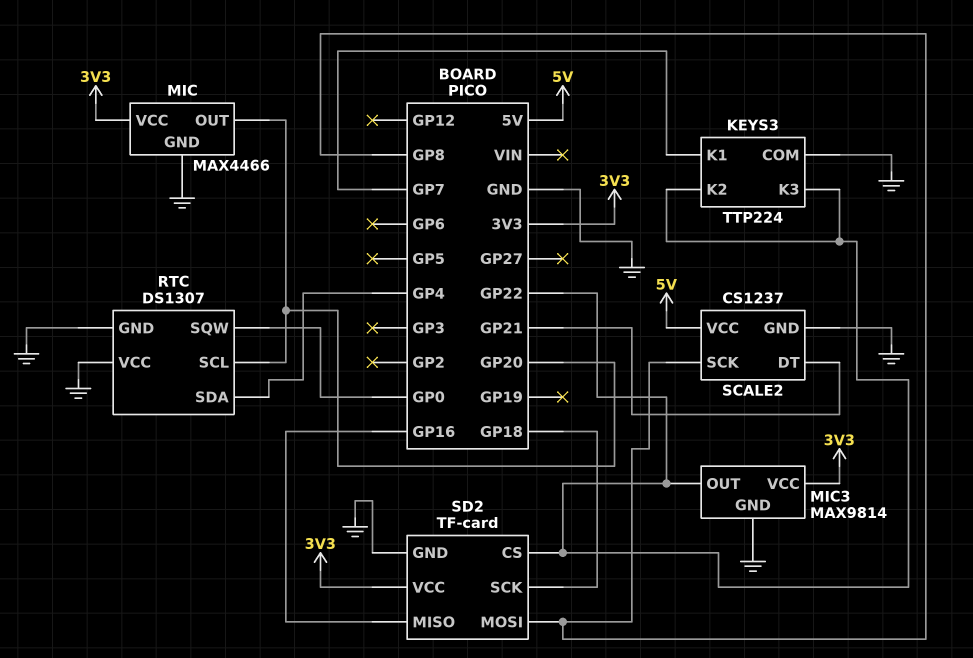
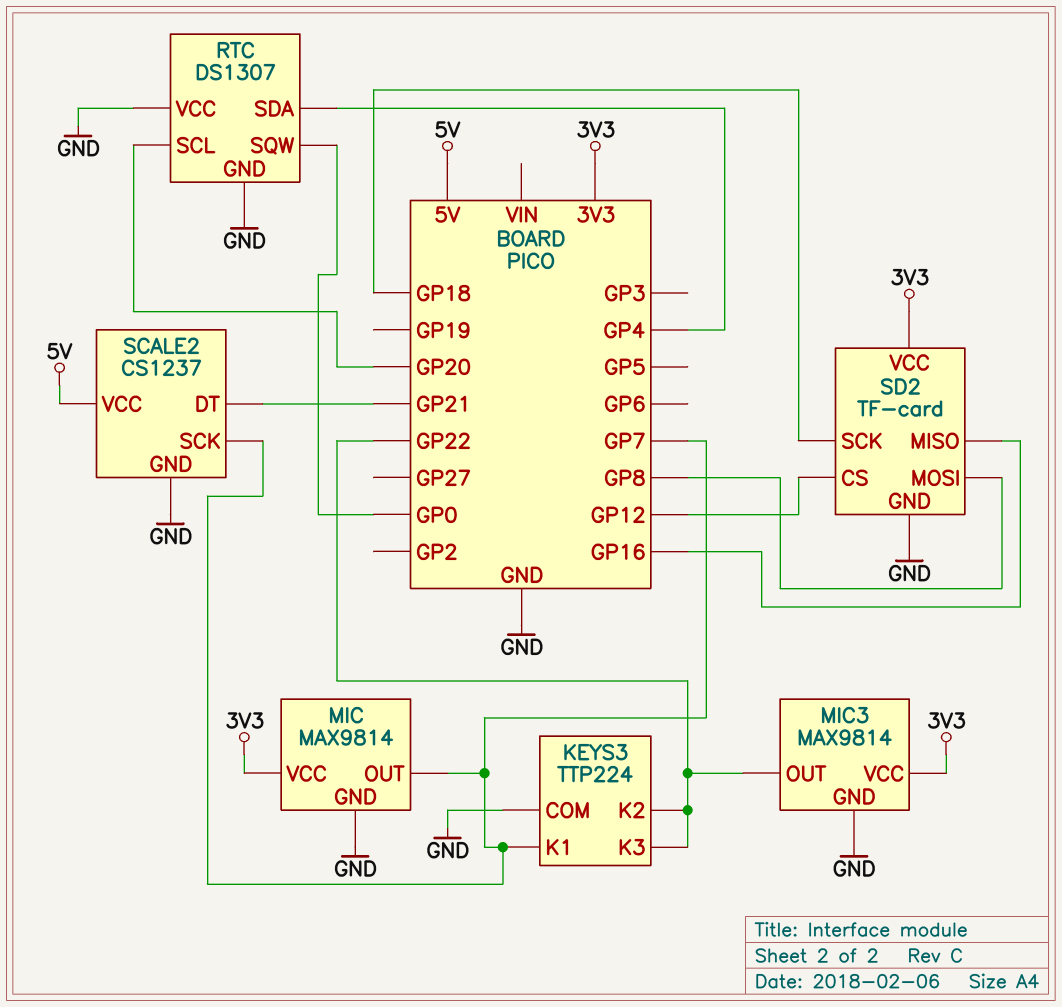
MIC: MAX4466 -> MAX9814
MIC pin OUT: GP20 -> GP7
SCALE2 pin SCK: GP8 -> GP7
SD2 pin CS: GP22 -> GP12

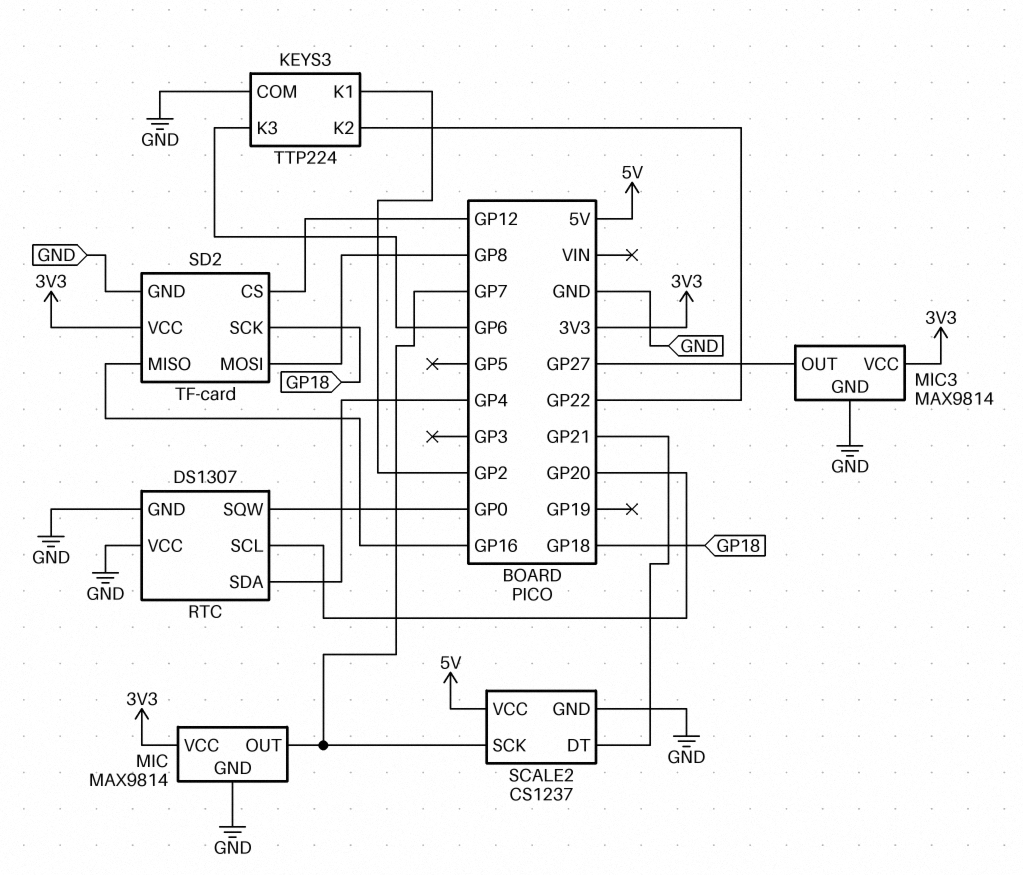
KEYS3 pin K1: GP7 -> GP2
KEYS3 pin K3: GP22 -> GP6
MIC3 pin OUT: GP22 -> GP27

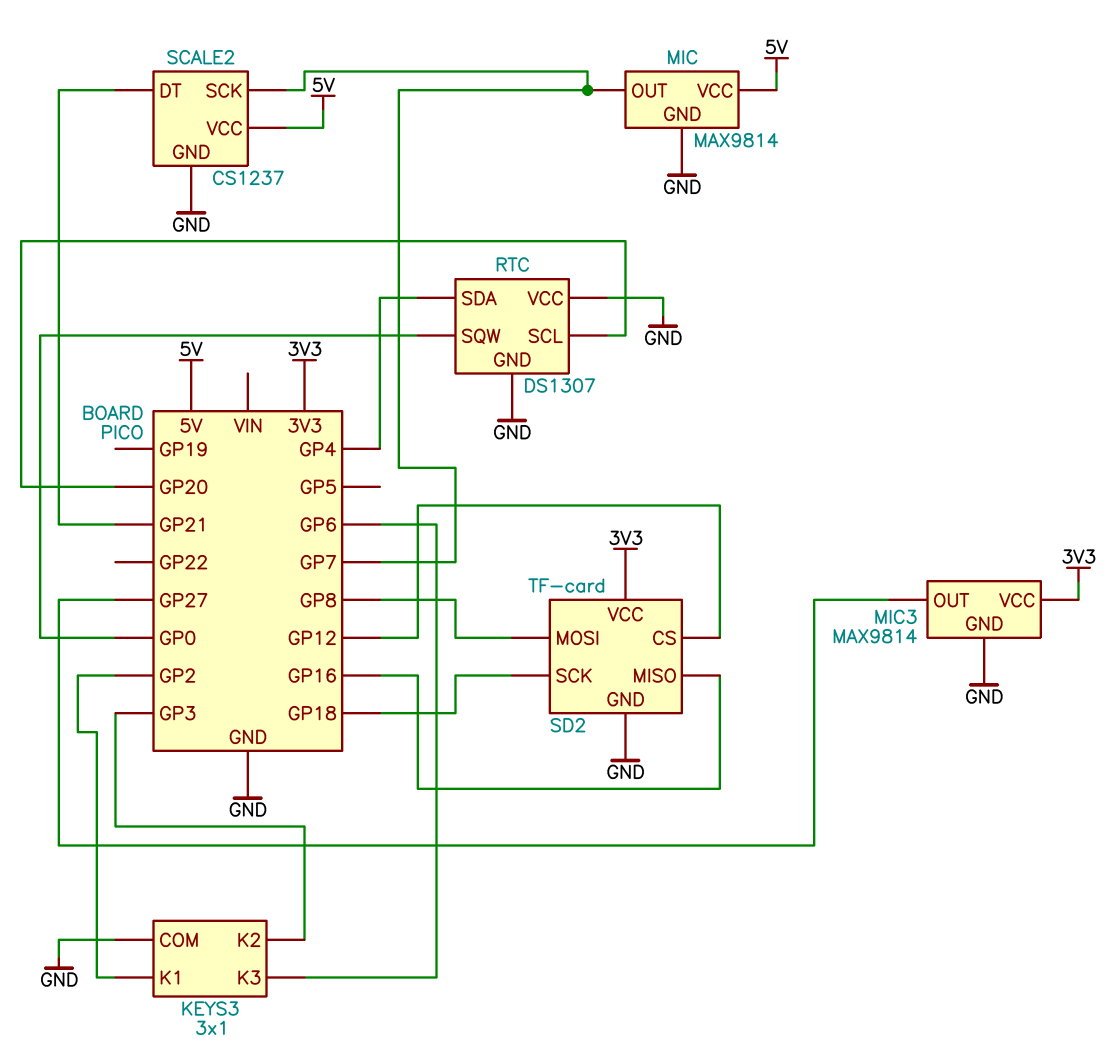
KEYS3: TTP224 -> 3x1
KEYS3 pin K2: GP22 -> GP3
MIC pin VCC: 3V3 -> 5V

